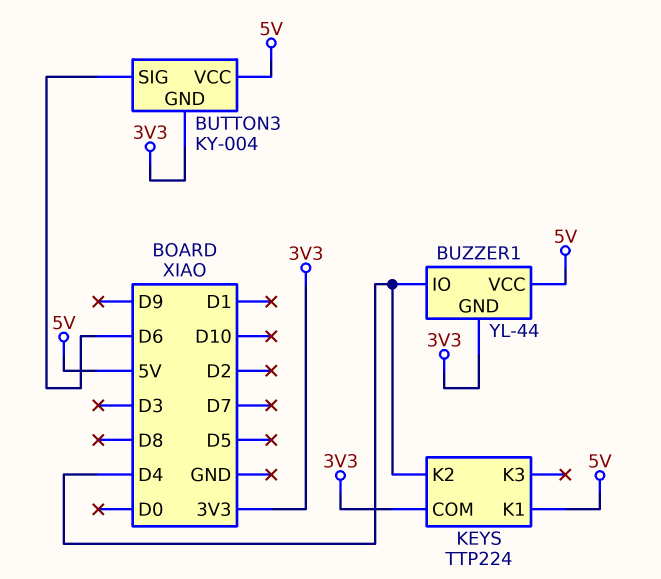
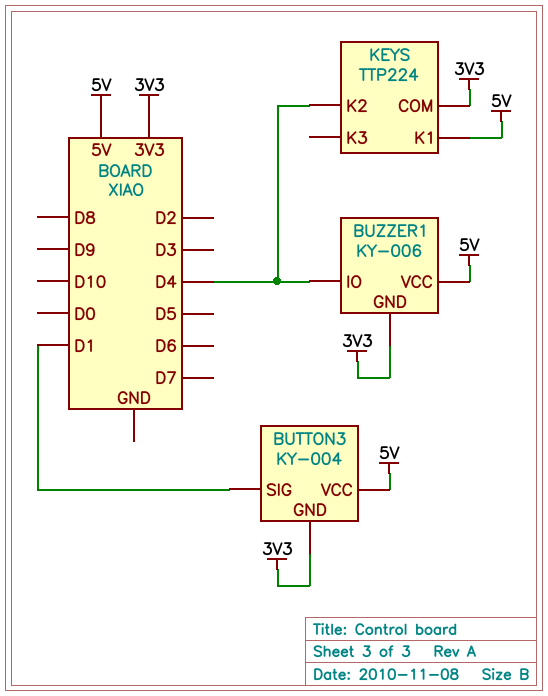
BUTTON3 pin SIG: D6 -> D1
BUZZER1: YL-44 -> KY-006

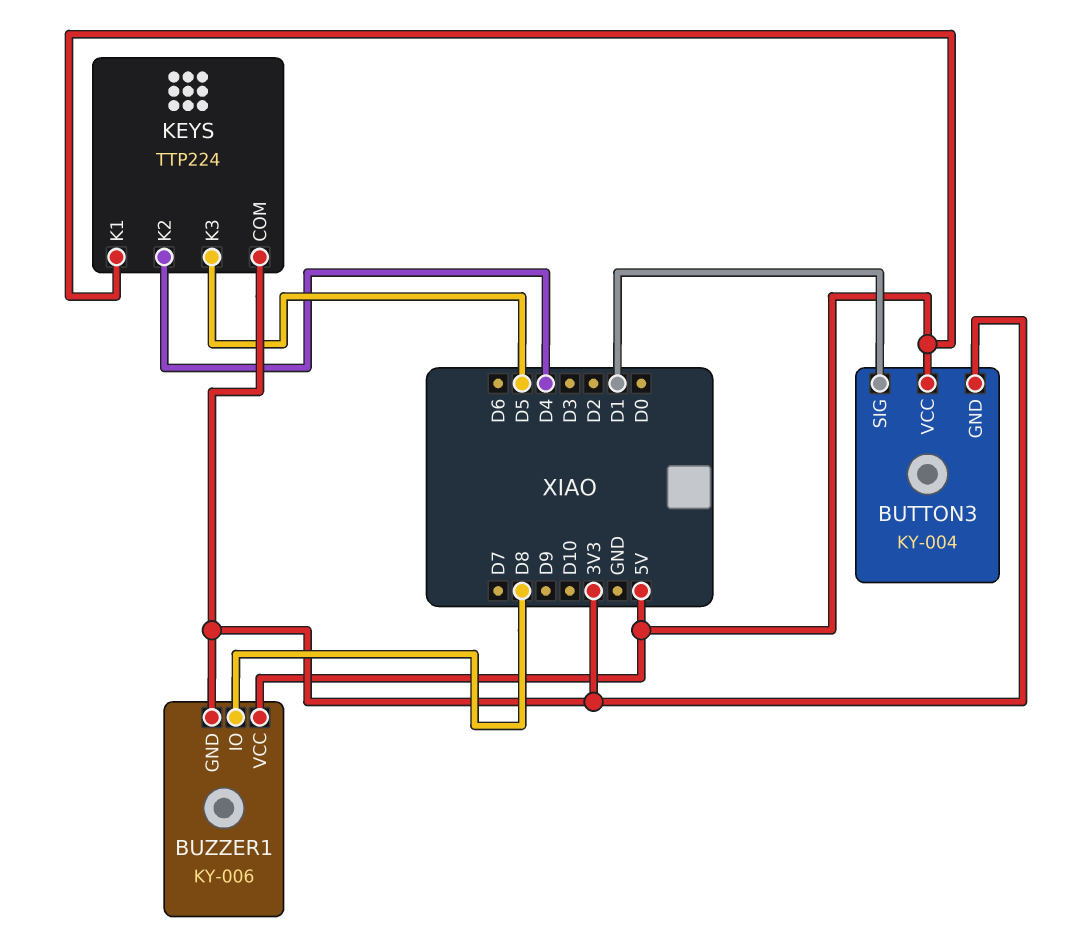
BUZZER1 pin IO: D4 -> D8
KEYS pin K3: none -> D5

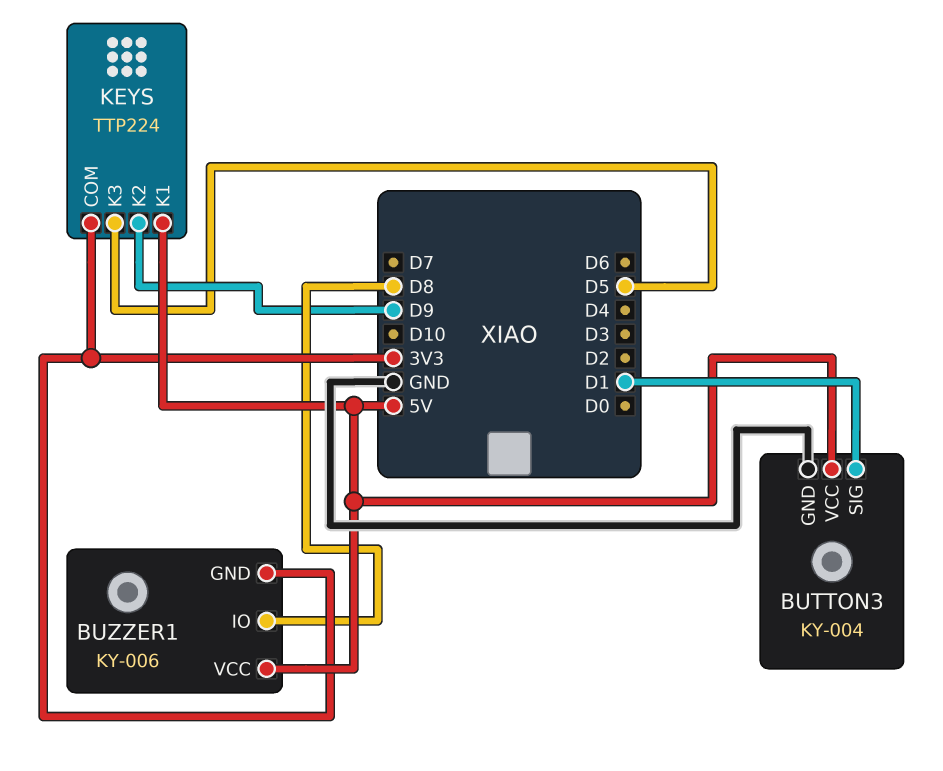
BUTTON3 pin GND: 3V3 -> GND
KEYS pin K2: D4 -> D9

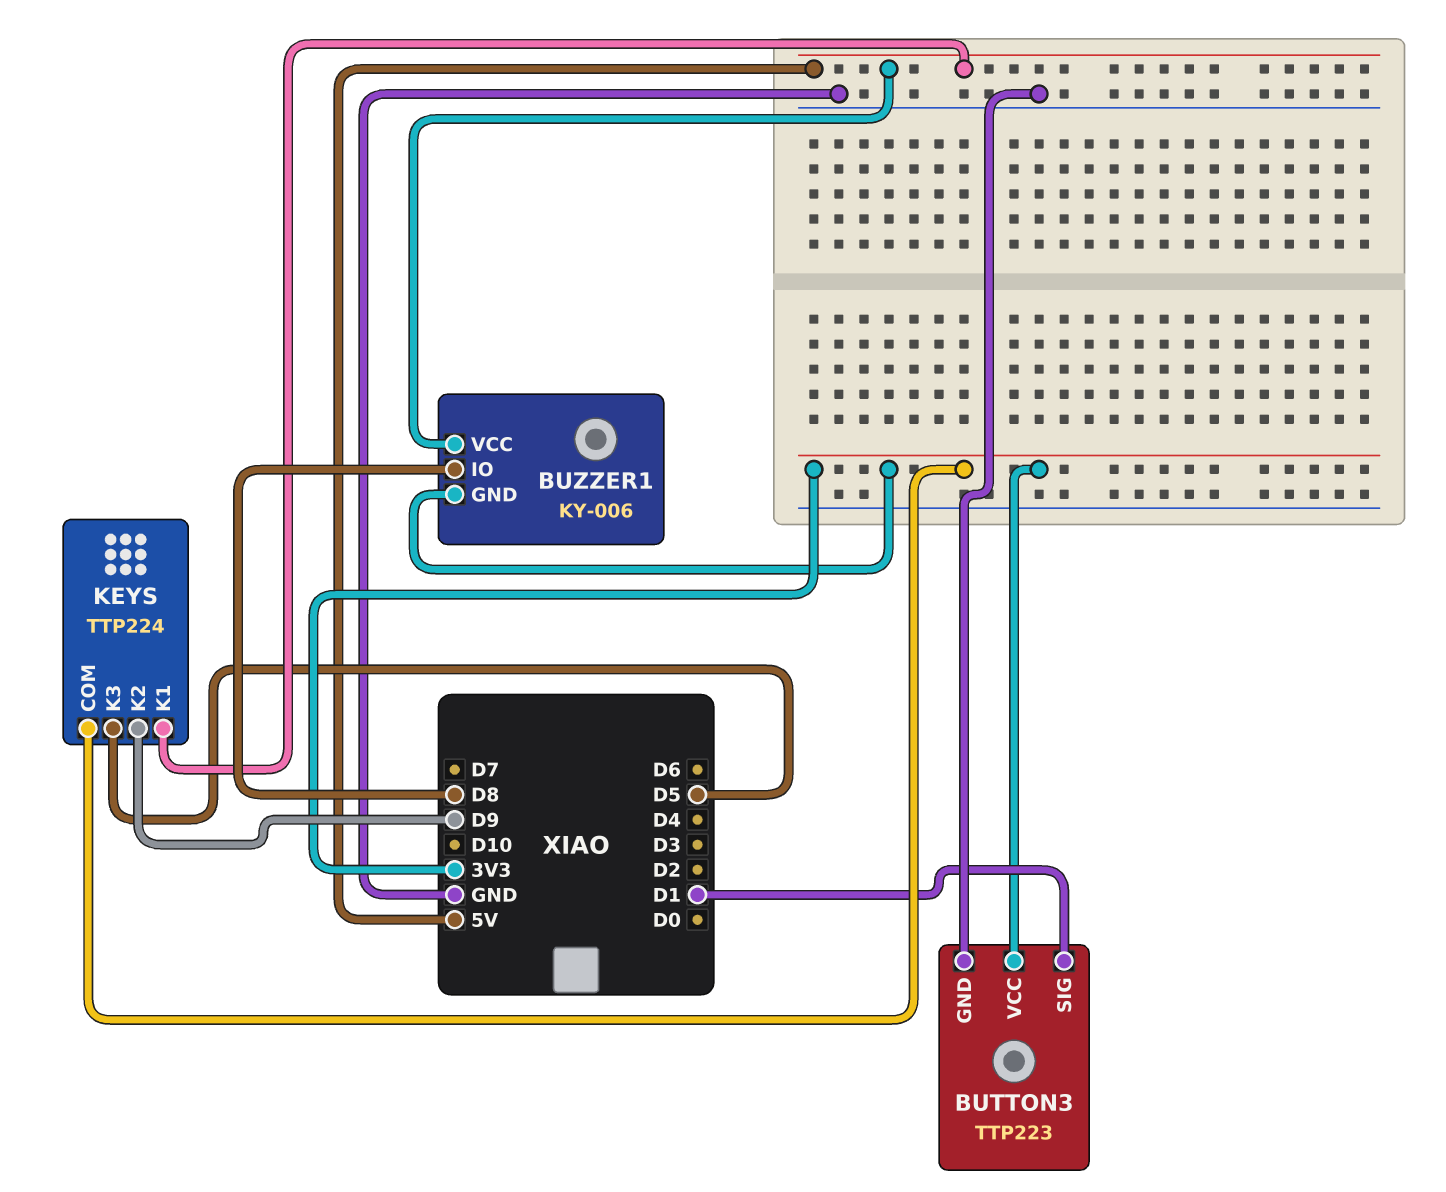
BUTTON3: KY-004 -> TTP223
BUTTON3 pin VCC: 5V -> 3V3

